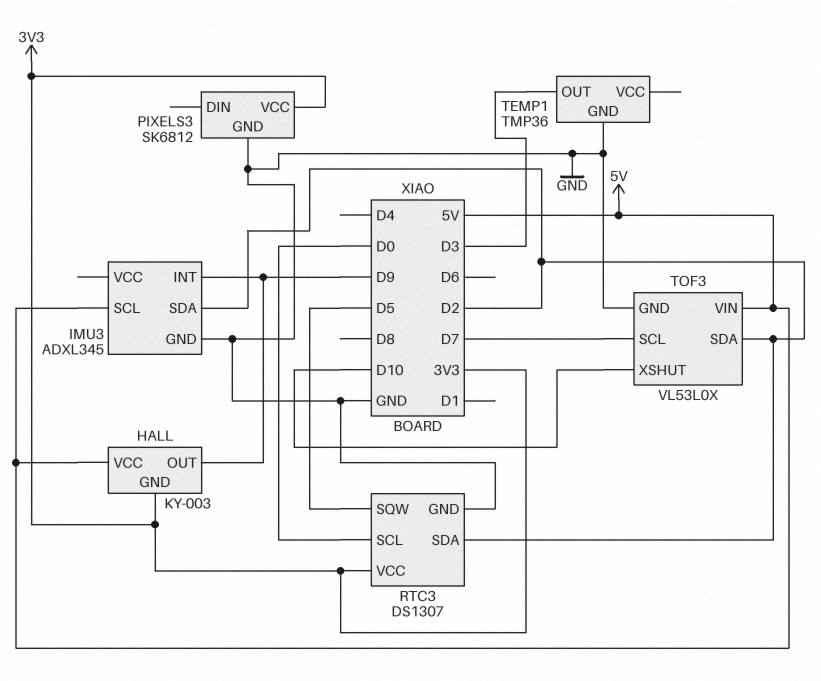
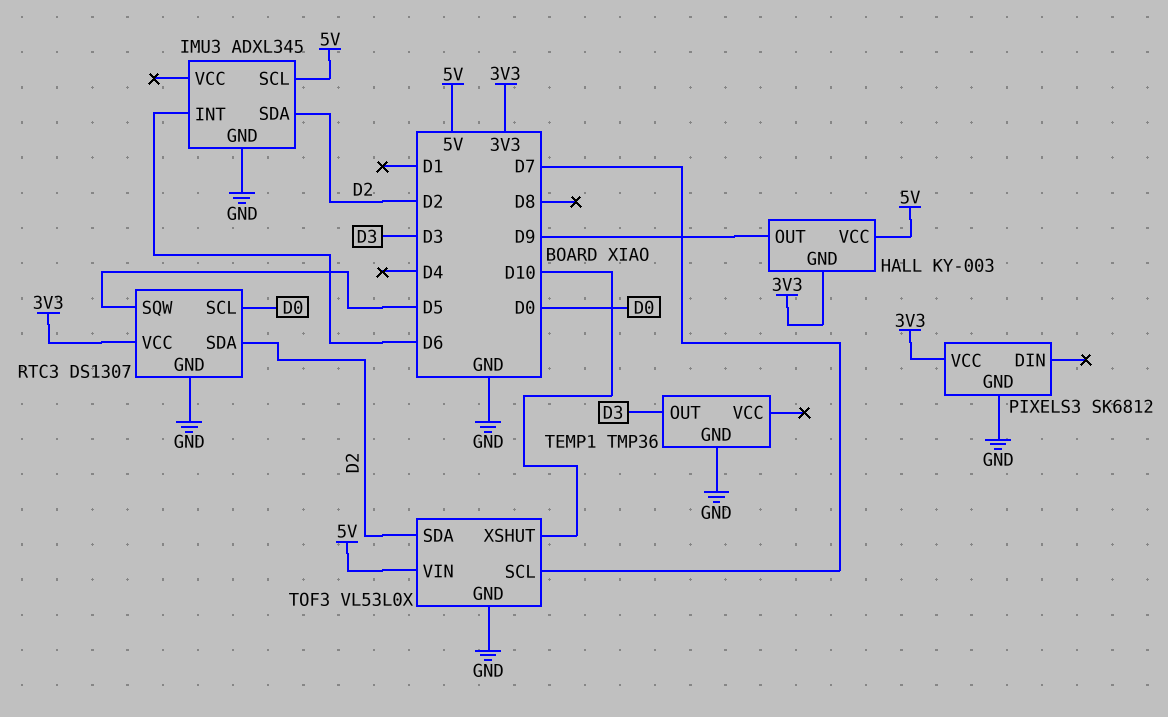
IMU3 pin INT: D9 -> D6

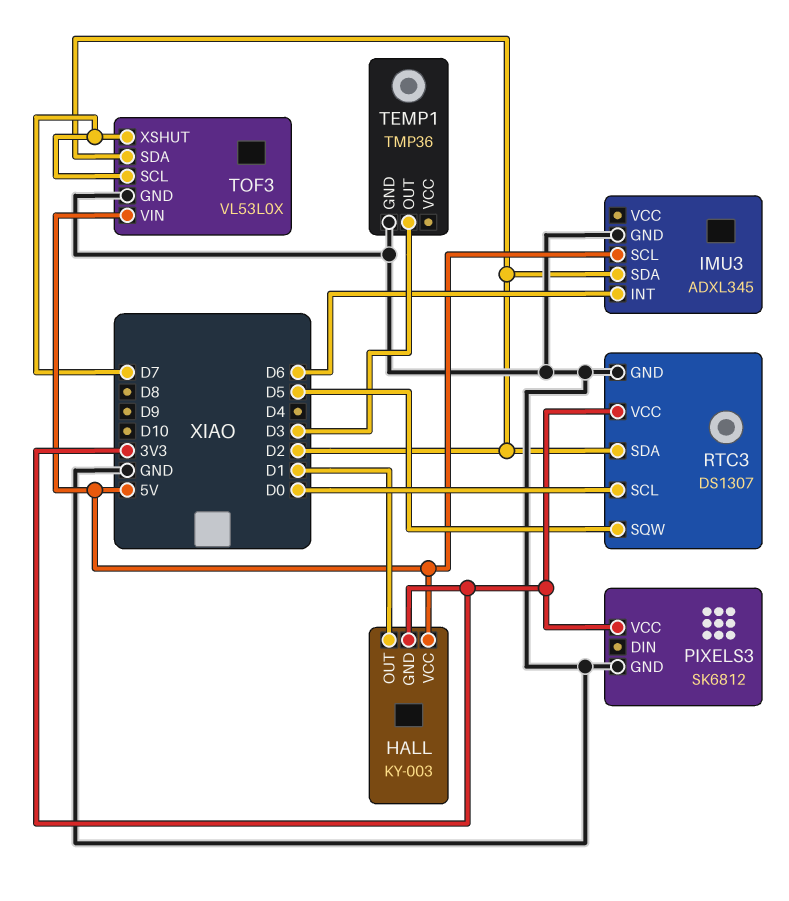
HALL pin OUT: D9 -> D1
TOF3 pin XSHUT: D10 -> D7

